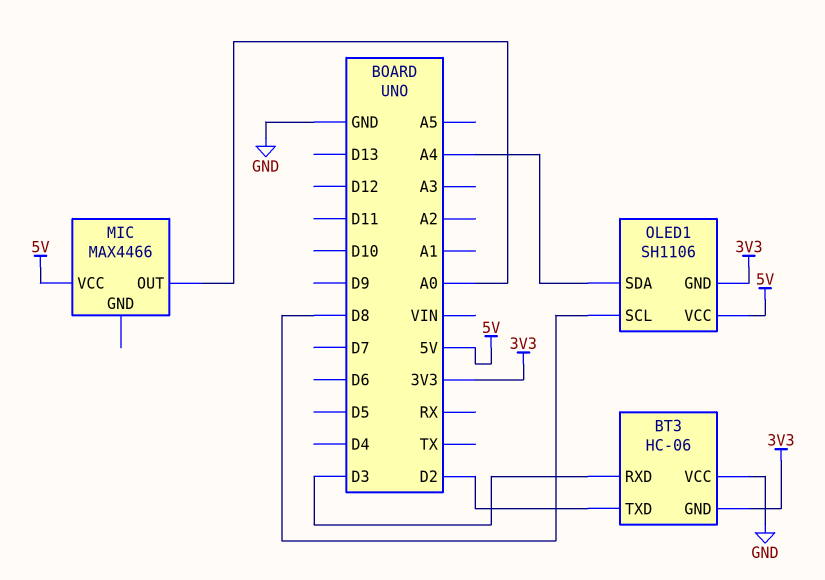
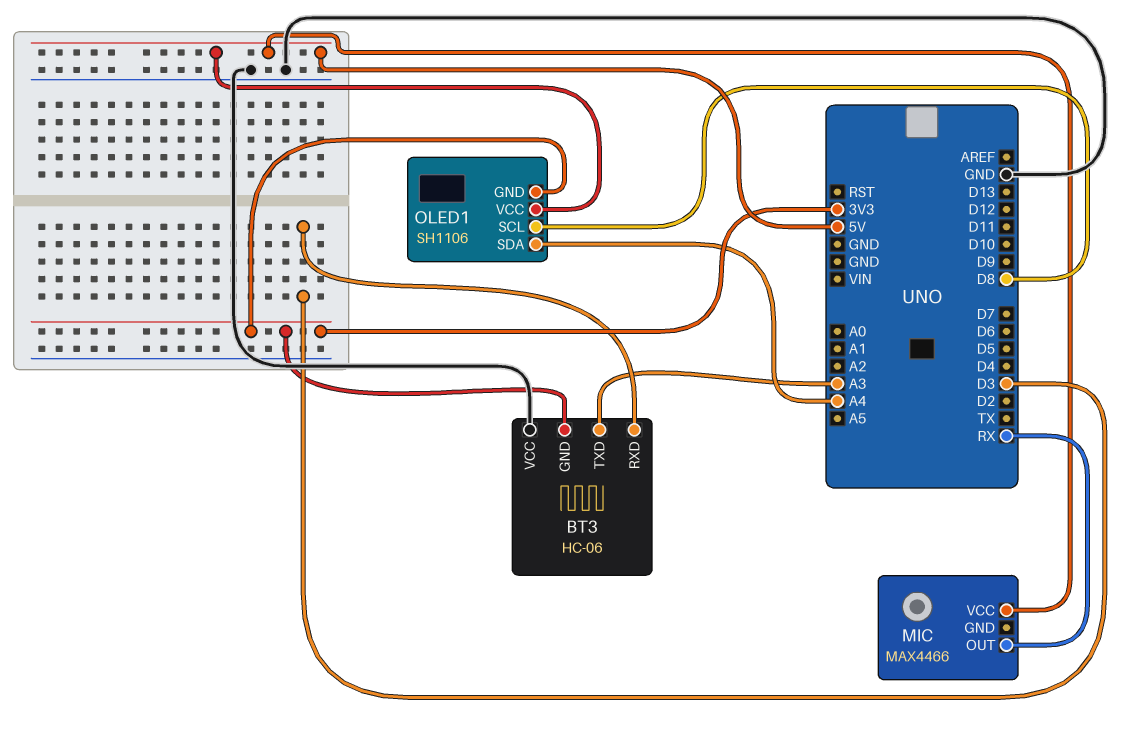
BT3 pin TXD: D2 -> A3
MIC pin OUT: A0 -> RX

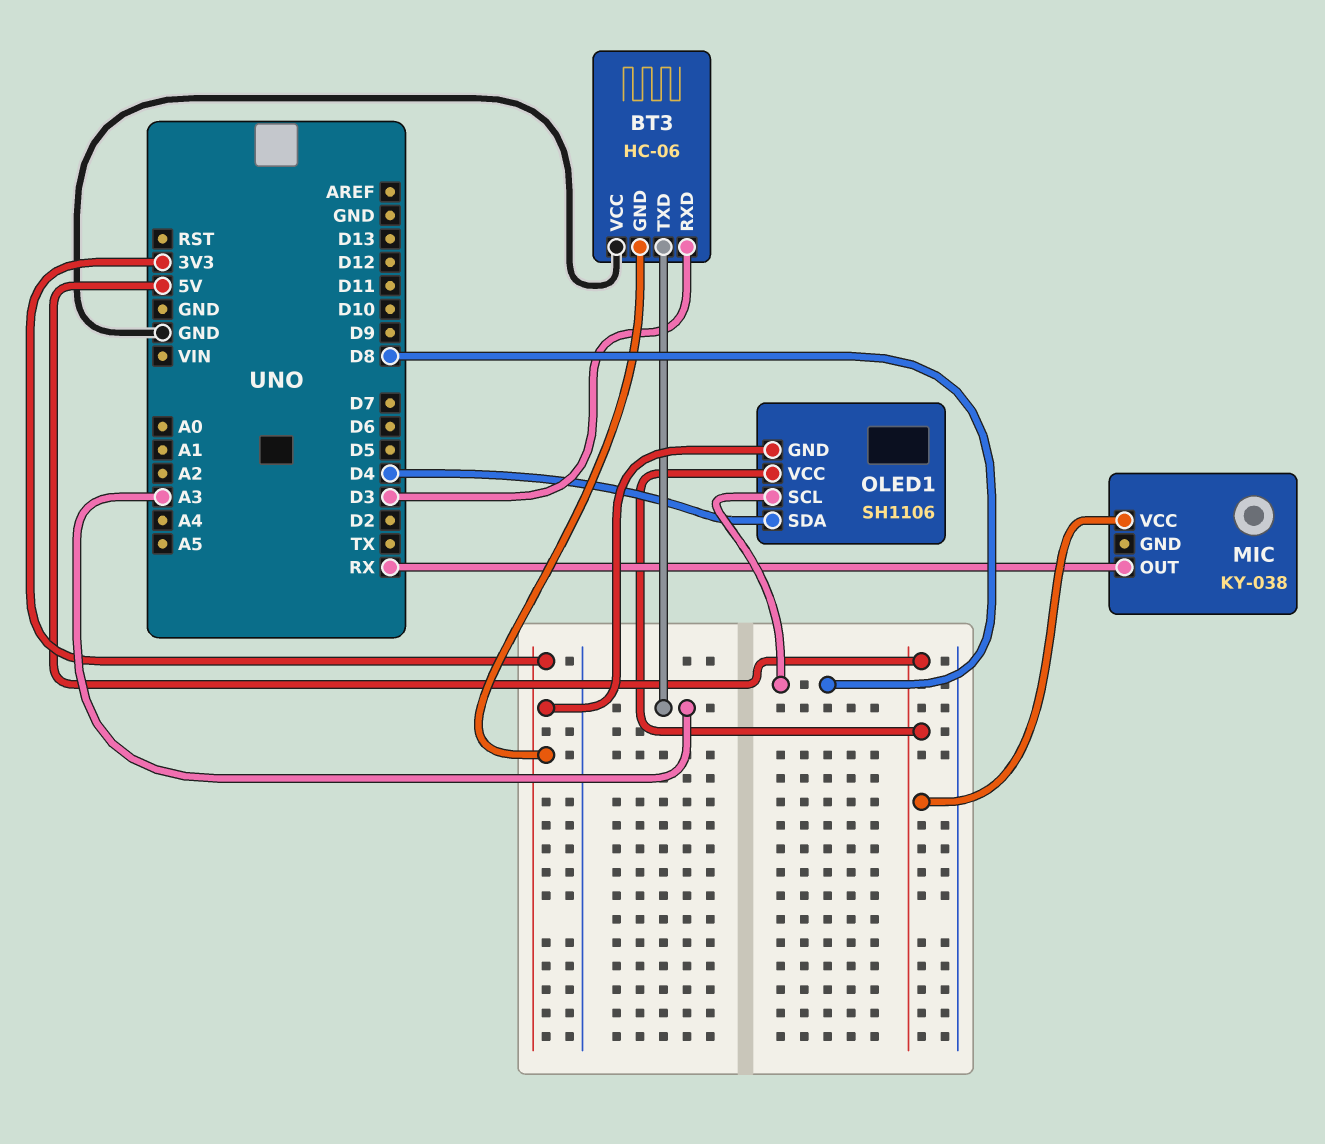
MIC: MAX4466 -> KY-038
OLED1 pin SDA: A4 -> D4

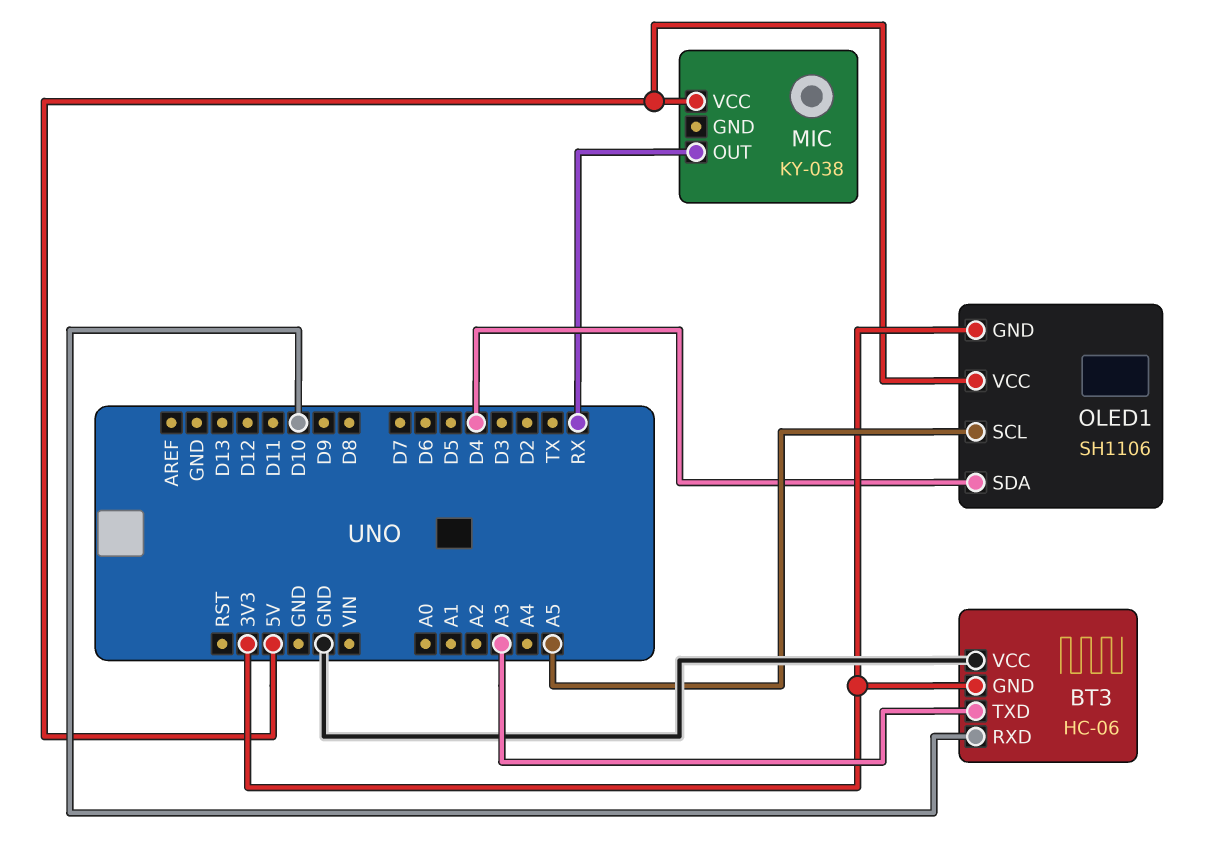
BT3 pin RXD: D3 -> D10
OLED1 pin SCL: D8 -> A5

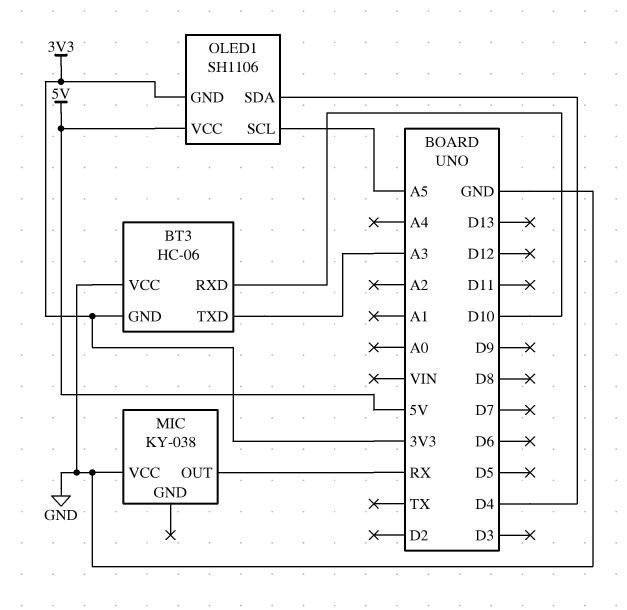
MIC pin VCC: 5V -> GND

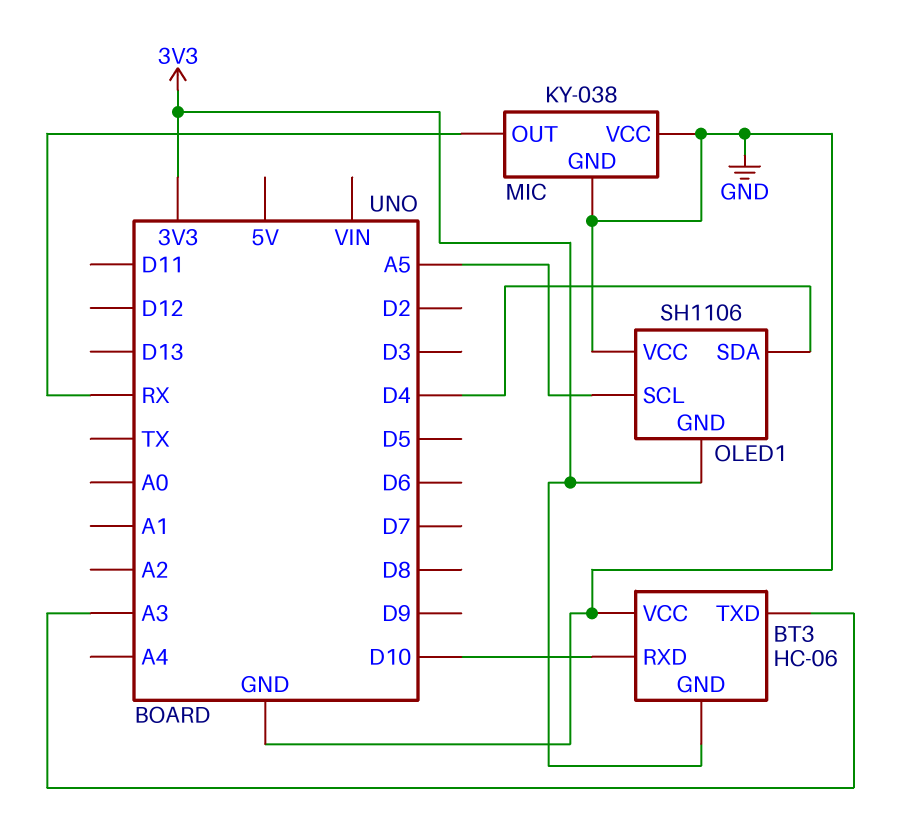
MIC pin GND: none -> GND
OLED1 pin VCC: 5V -> GND

